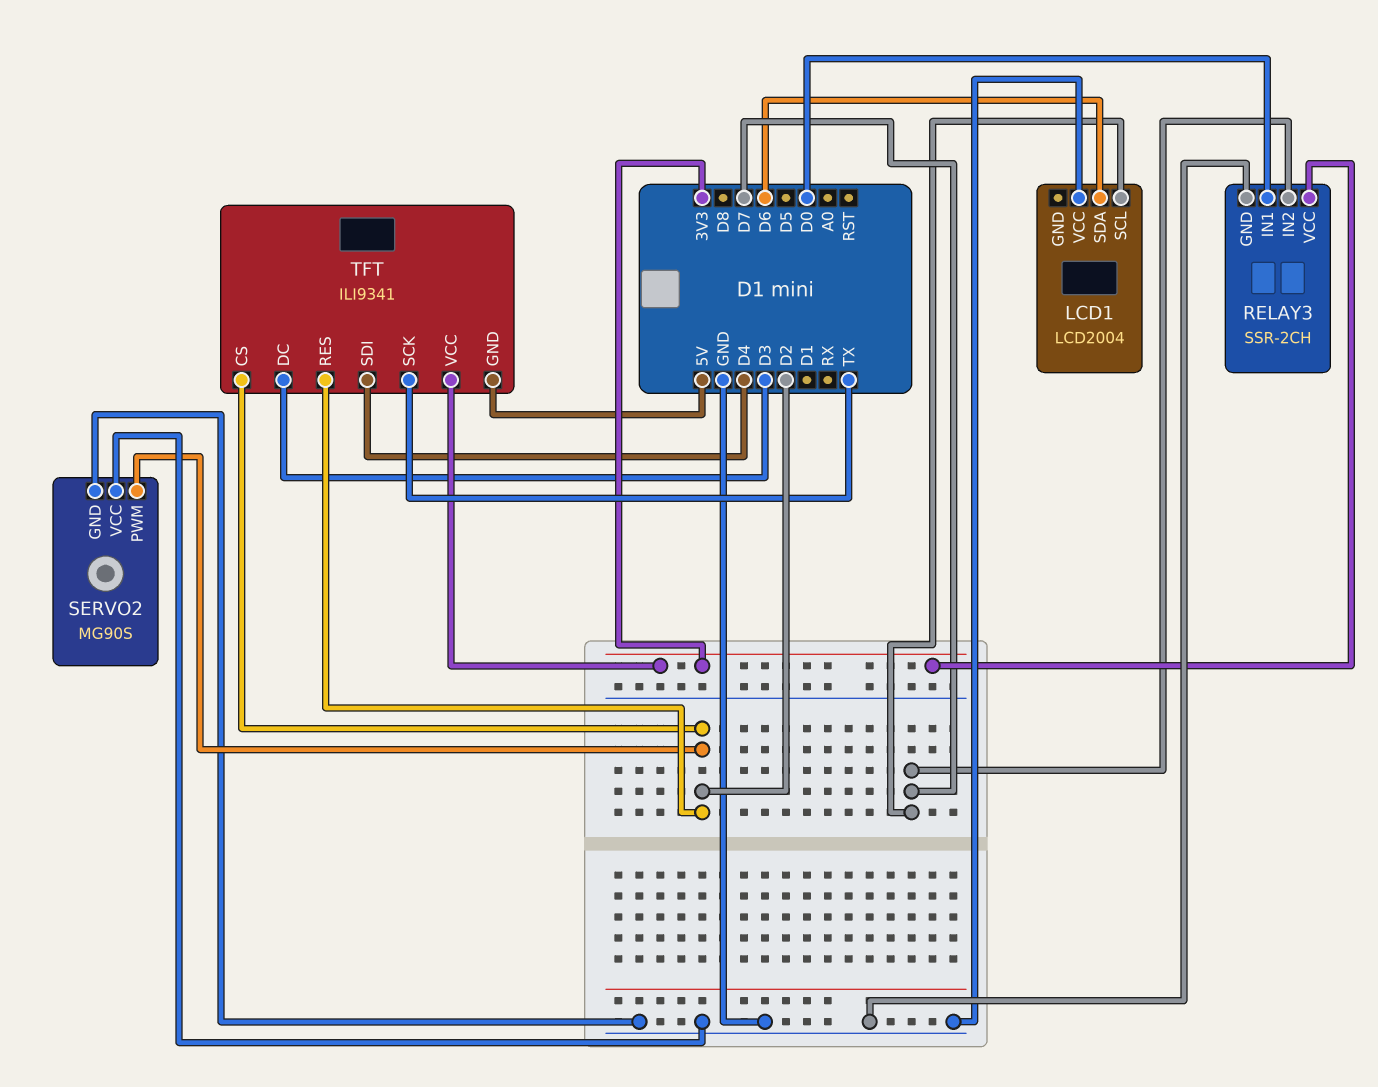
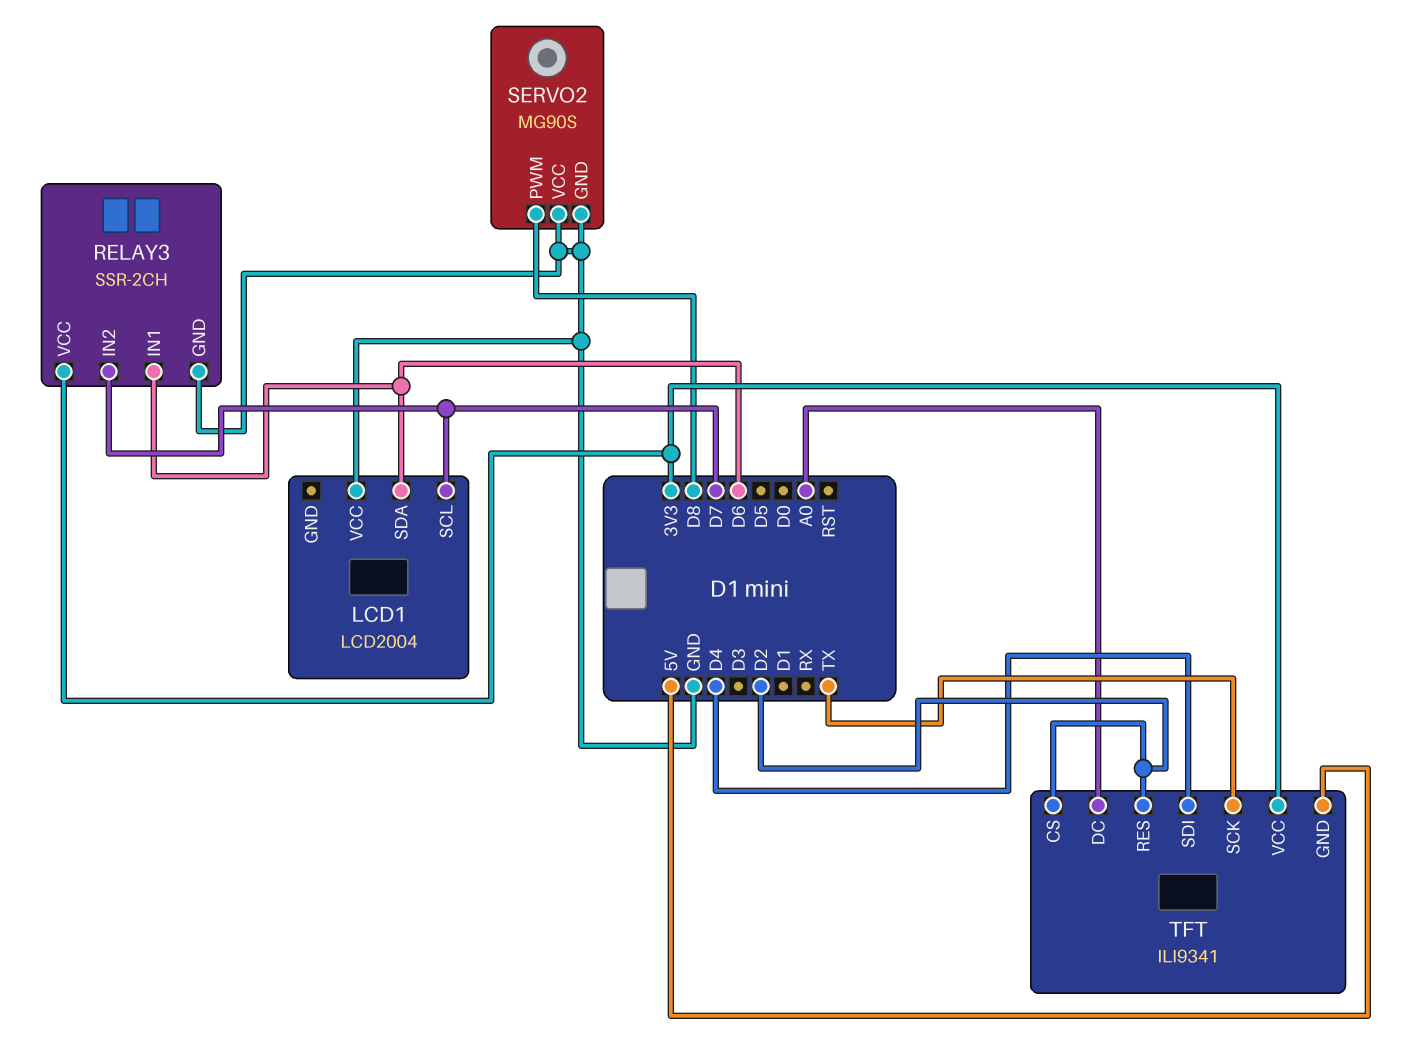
RELAY3 pin IN1: D0 -> D6
SERVO2 pin PWM: D2 -> D8
TFT pin DC: D3 -> A0

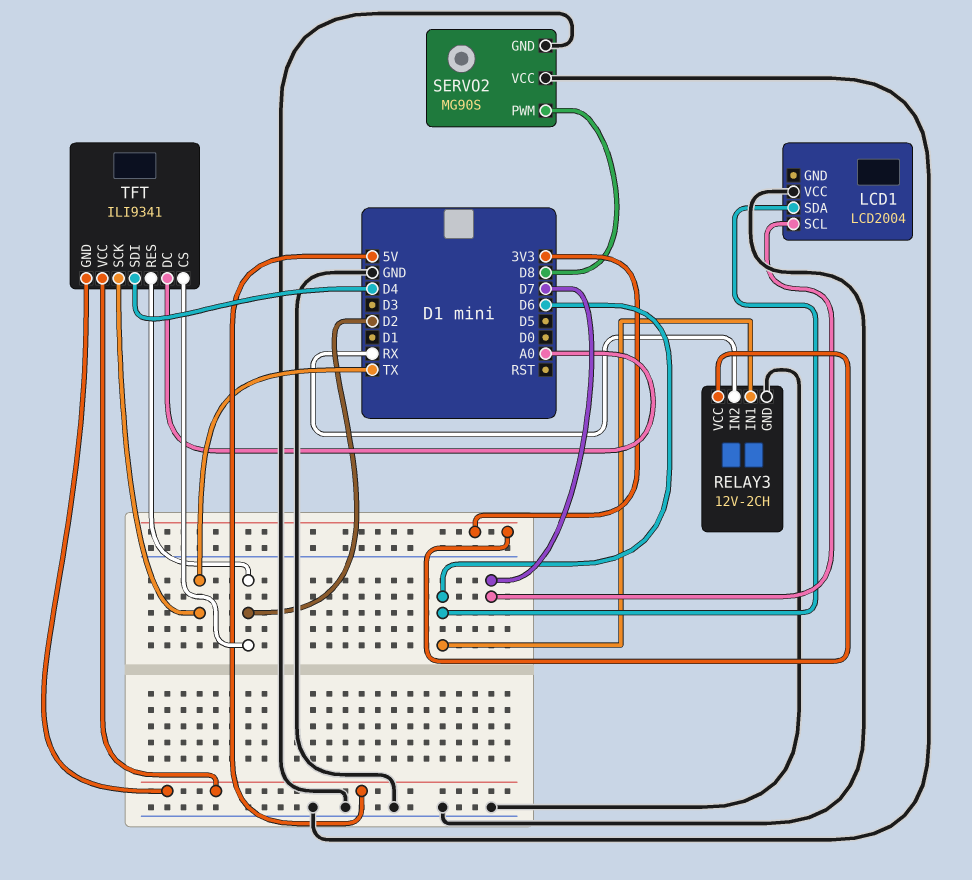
RELAY3: SSR-2CH -> 12V-2CH
RELAY3 pin IN2: D7 -> RX
TFT pin VCC: 3V3 -> 5V

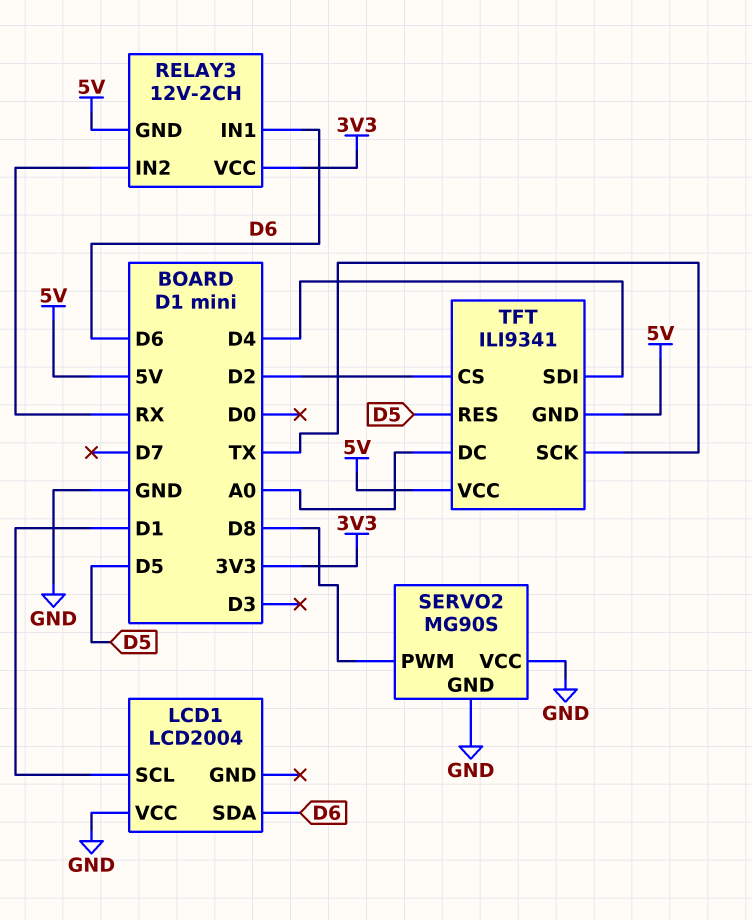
LCD1 pin SCL: D7 -> D1
RELAY3 pin GND: GND -> 5V
TFT pin RES: D2 -> D5

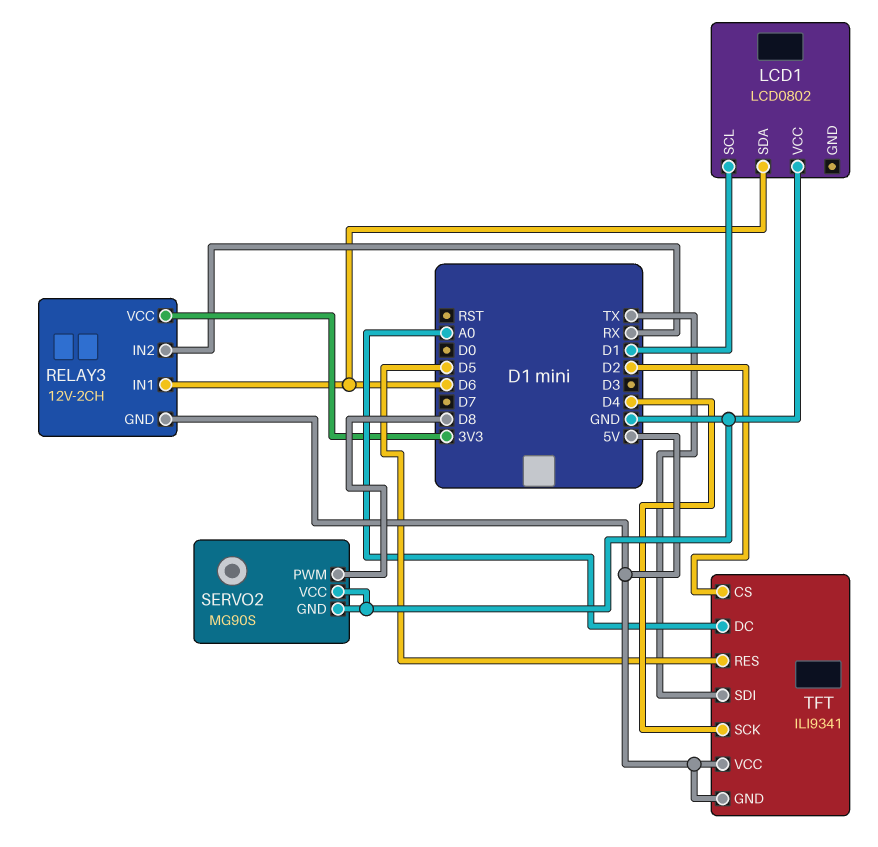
LCD1: LCD2004 -> LCD0802
TFT pin SCK: TX -> D4
TFT pin SDI: D4 -> TX

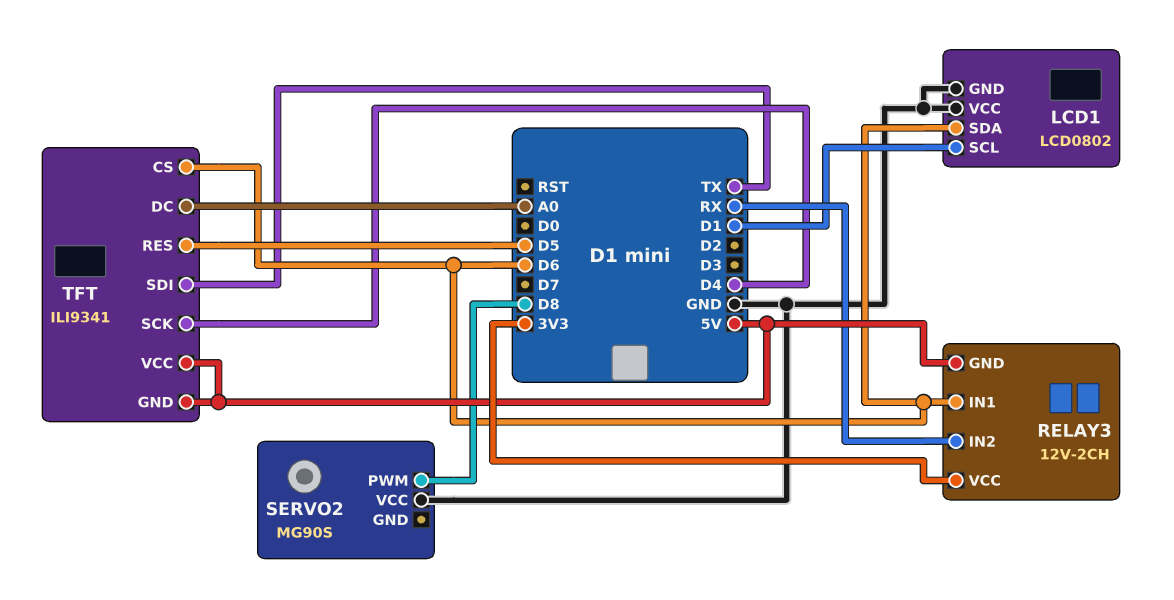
LCD1 pin GND: none -> GND
SERVO2 pin GND: GND -> none
TFT pin CS: D2 -> D6

